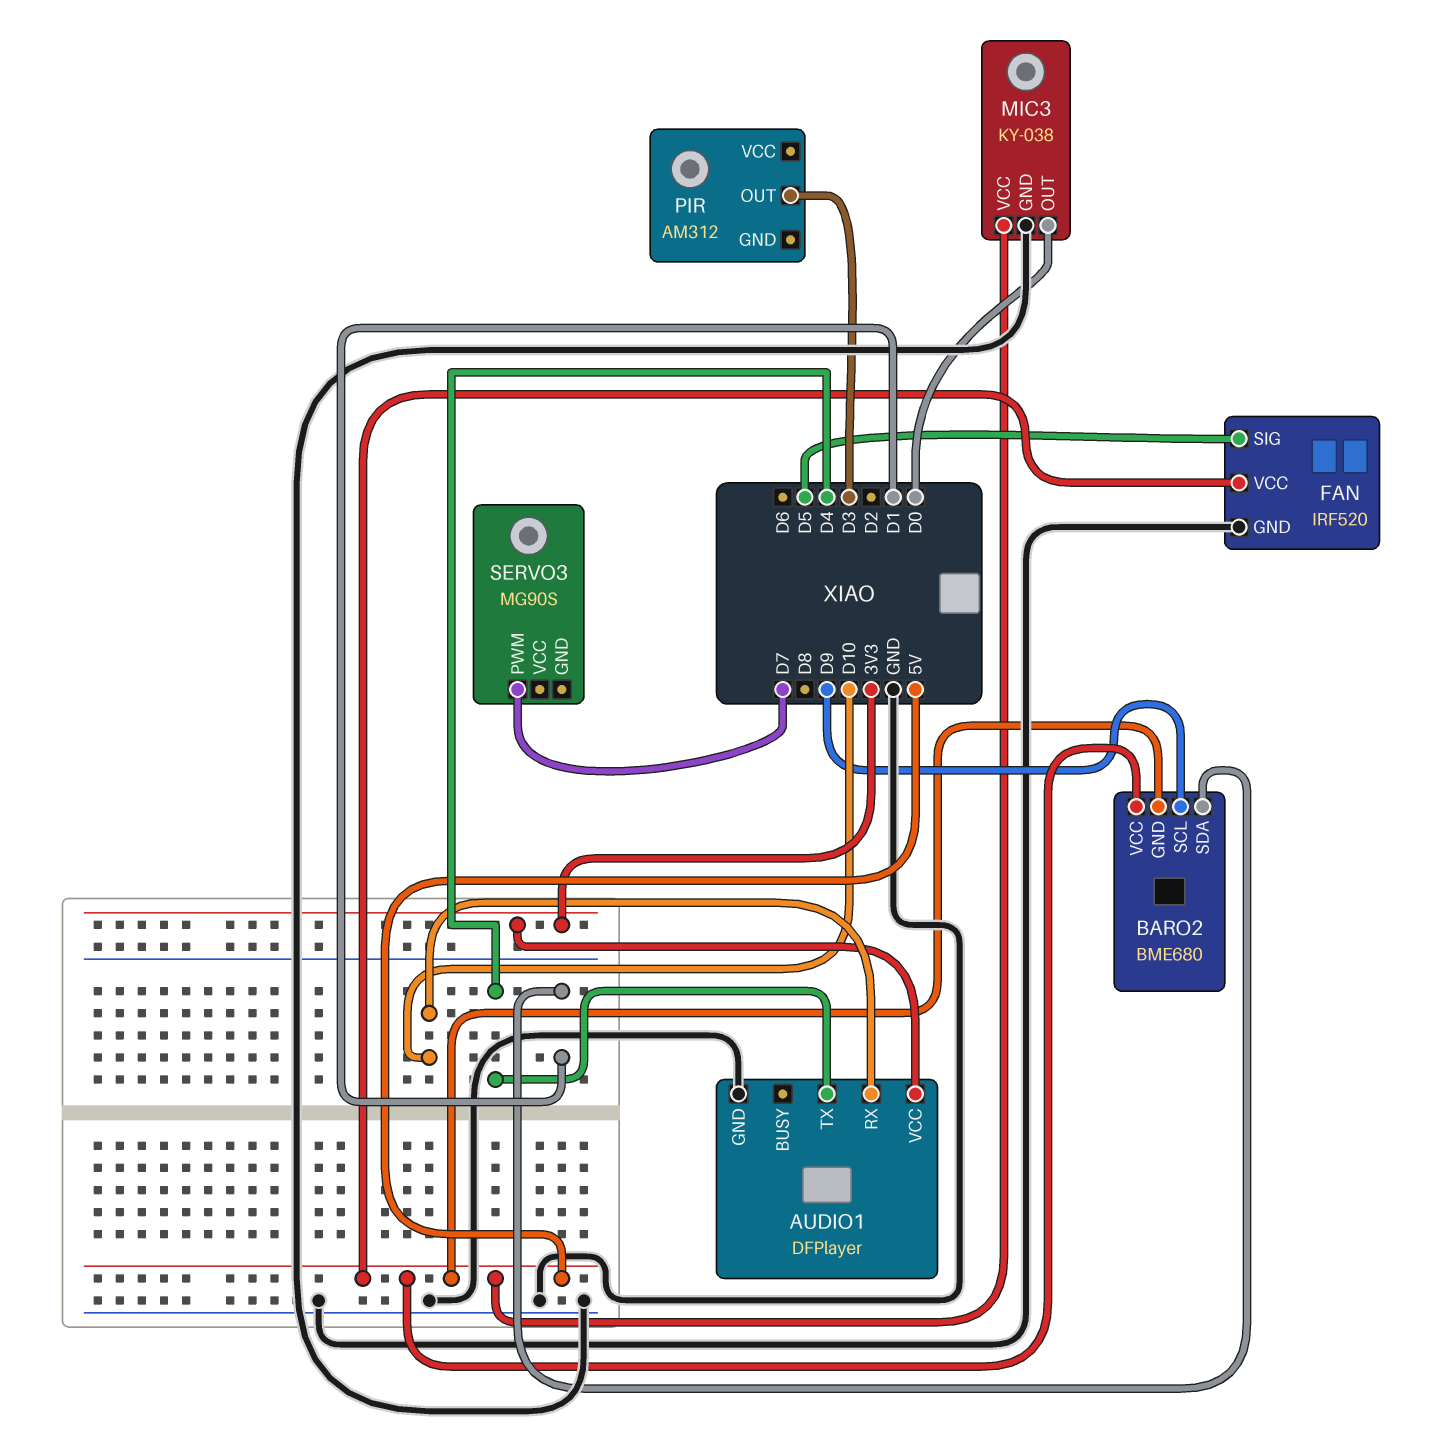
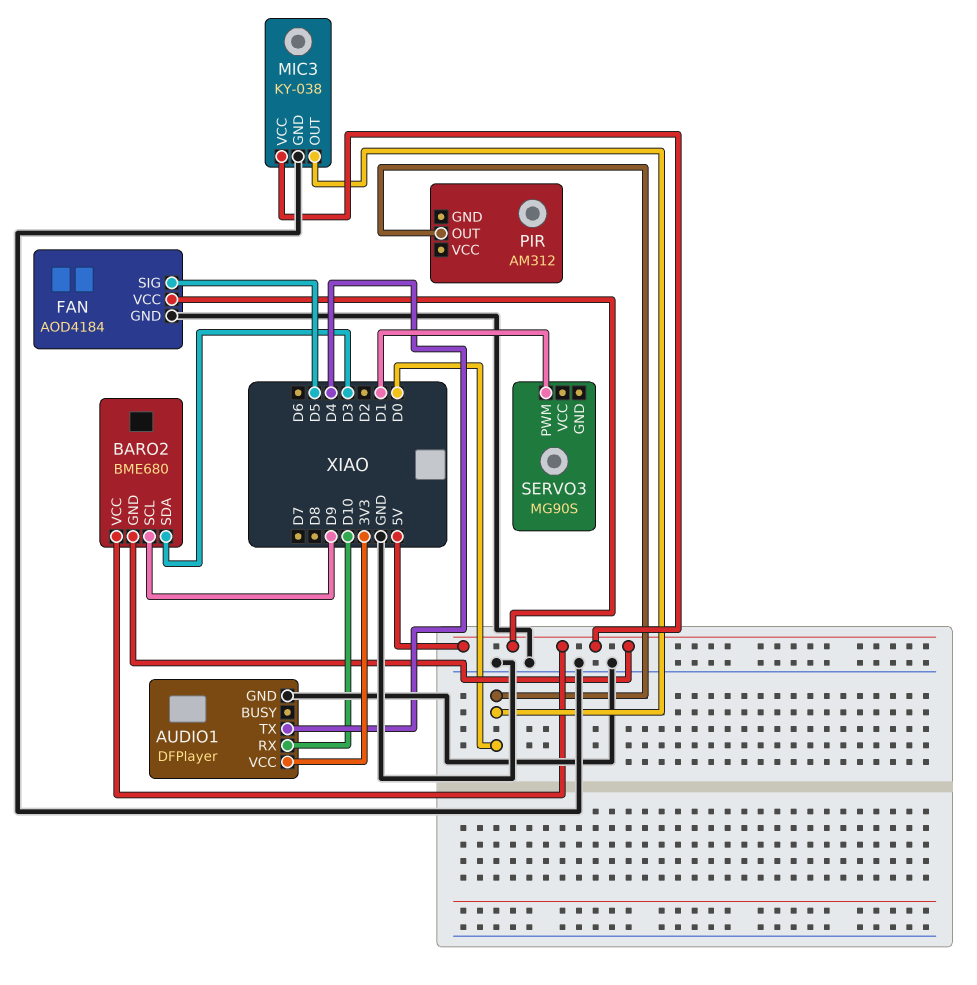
BARO2 pin SDA: D1 -> D3
FAN: IRF520 -> AOD4184
PIR pin OUT: D3 -> D0
SERVO3 pin PWM: D7 -> D1

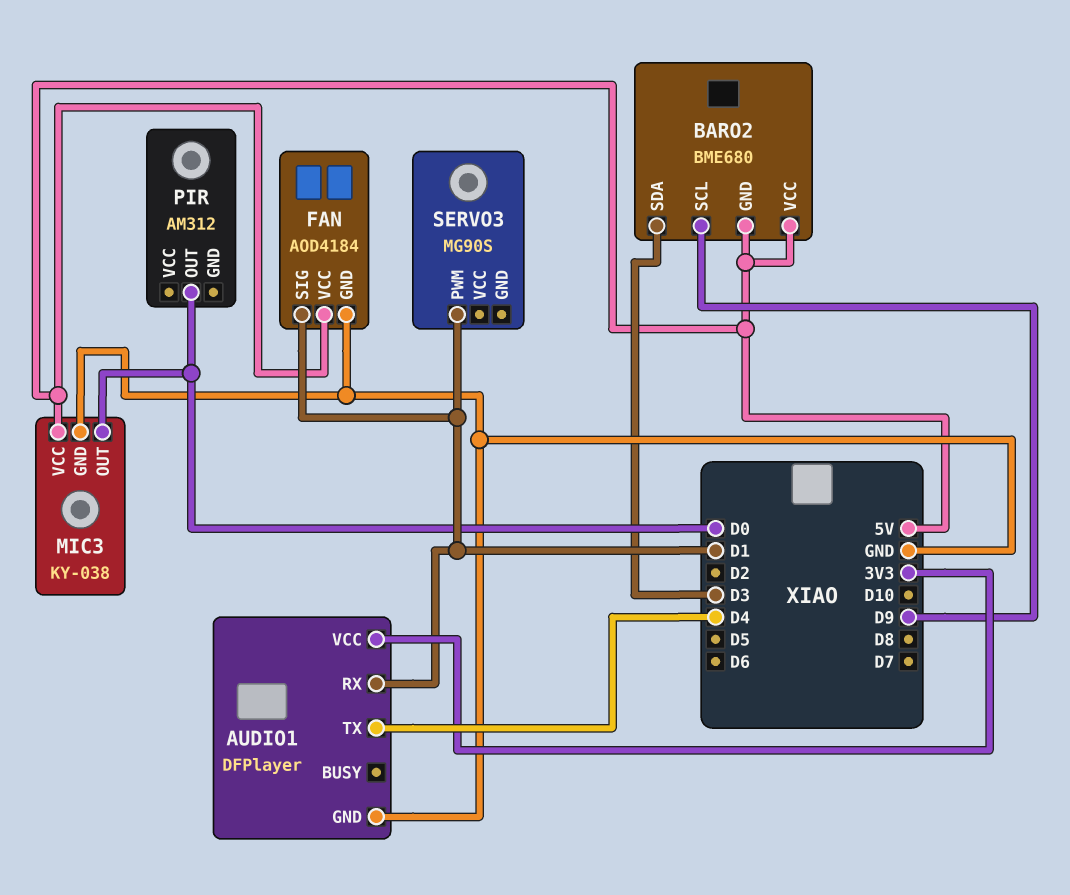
AUDIO1 pin RX: D10 -> D1
FAN pin SIG: D5 -> D1

